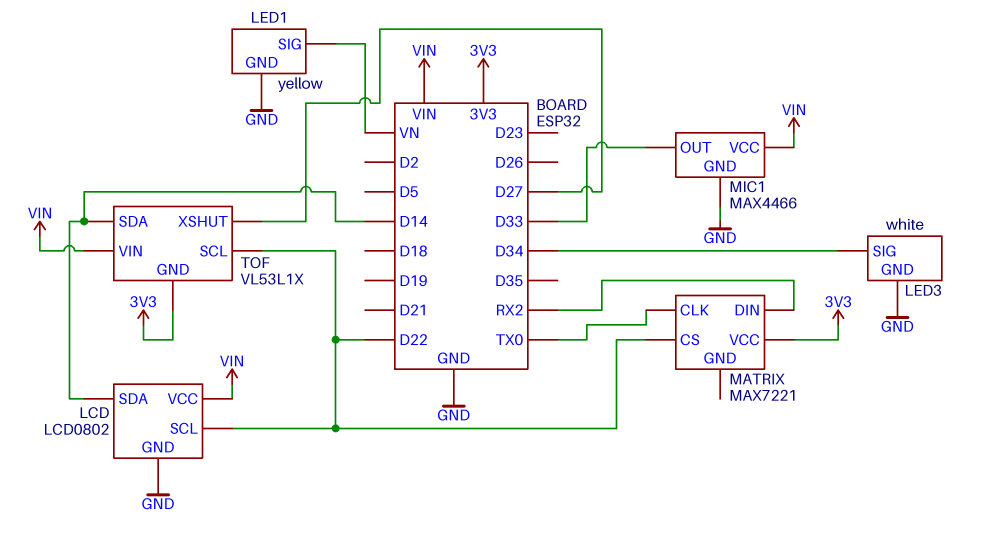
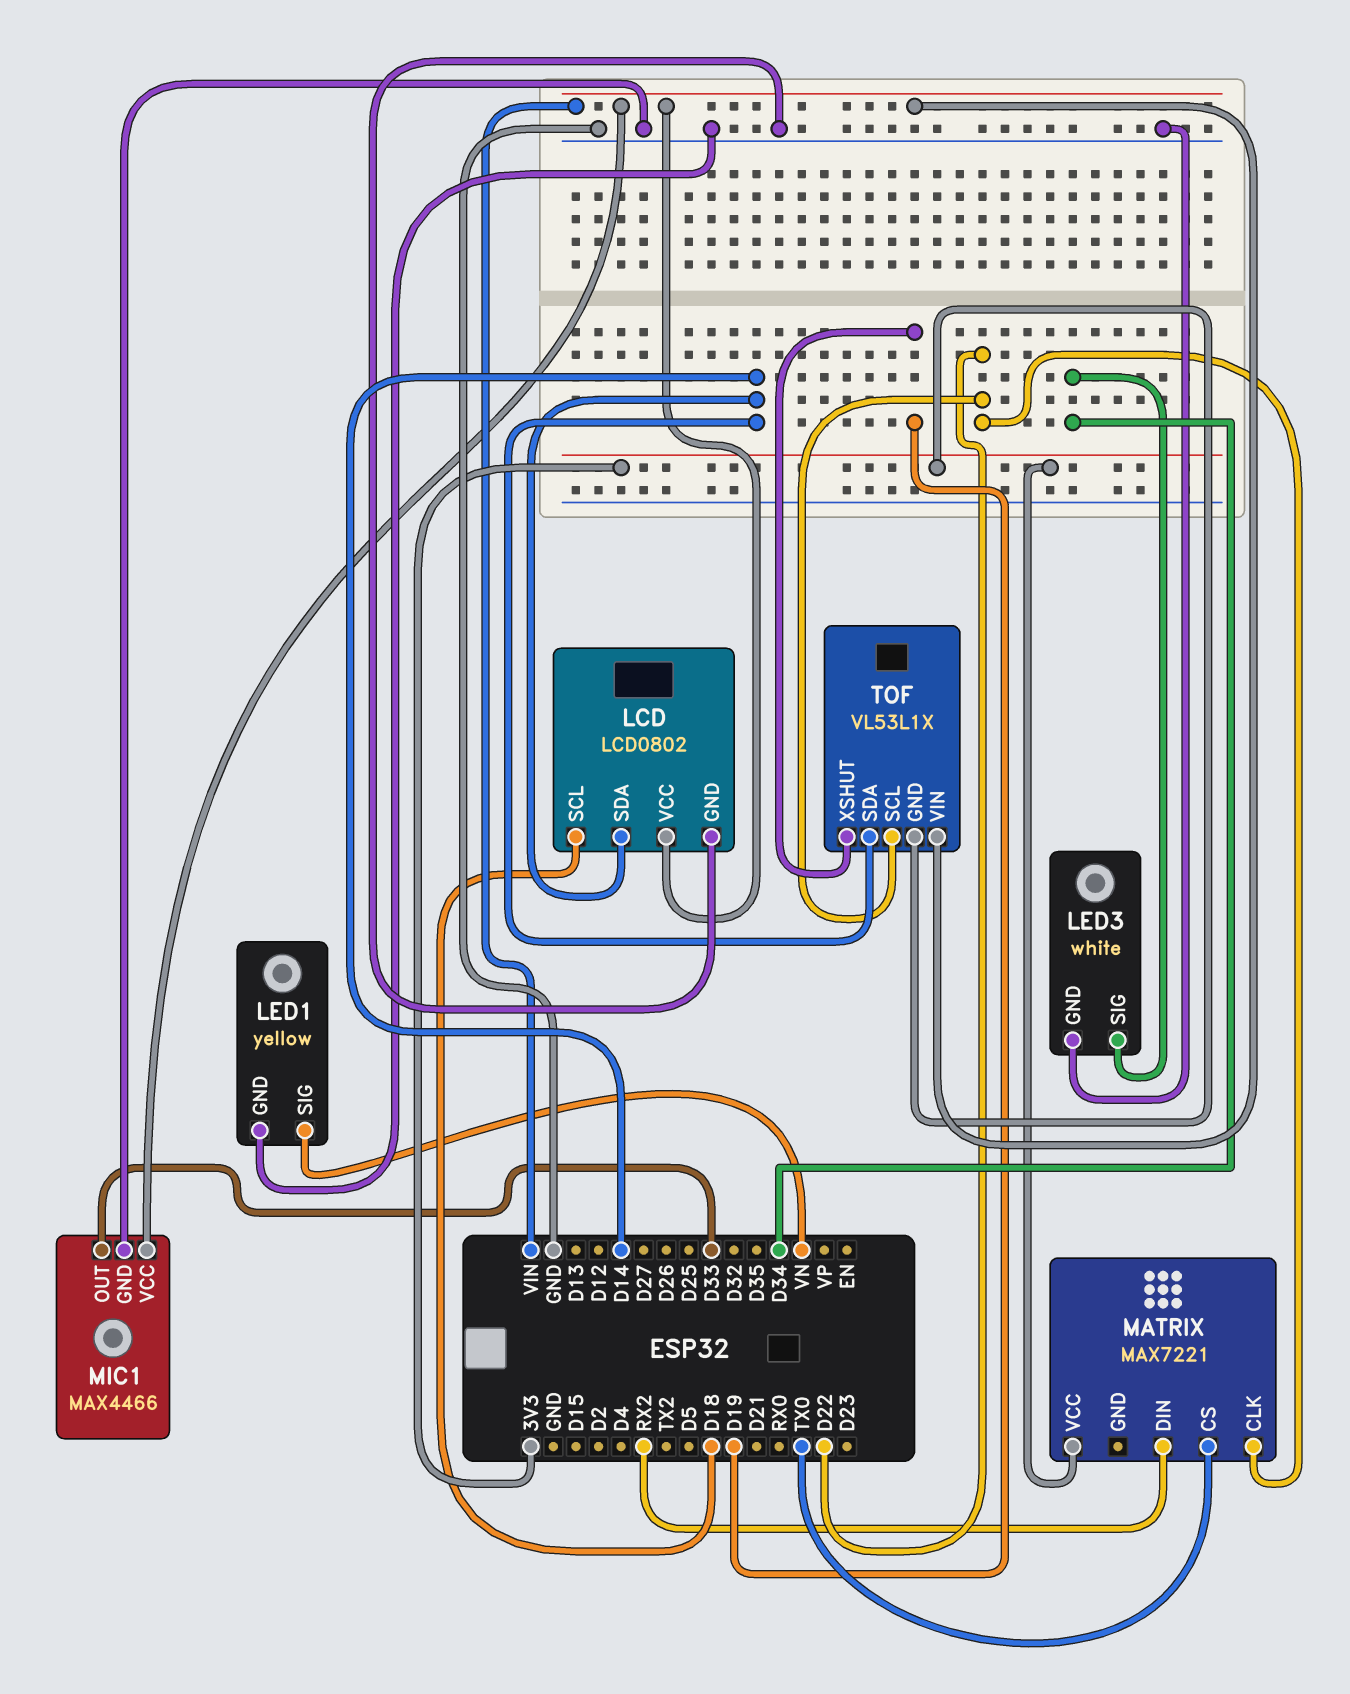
LCD pin SCL: D22 -> D18
MATRIX pin CLK: TX0 -> D22
MATRIX pin CS: D22 -> TX0
TOF pin XSHUT: D27 -> D19

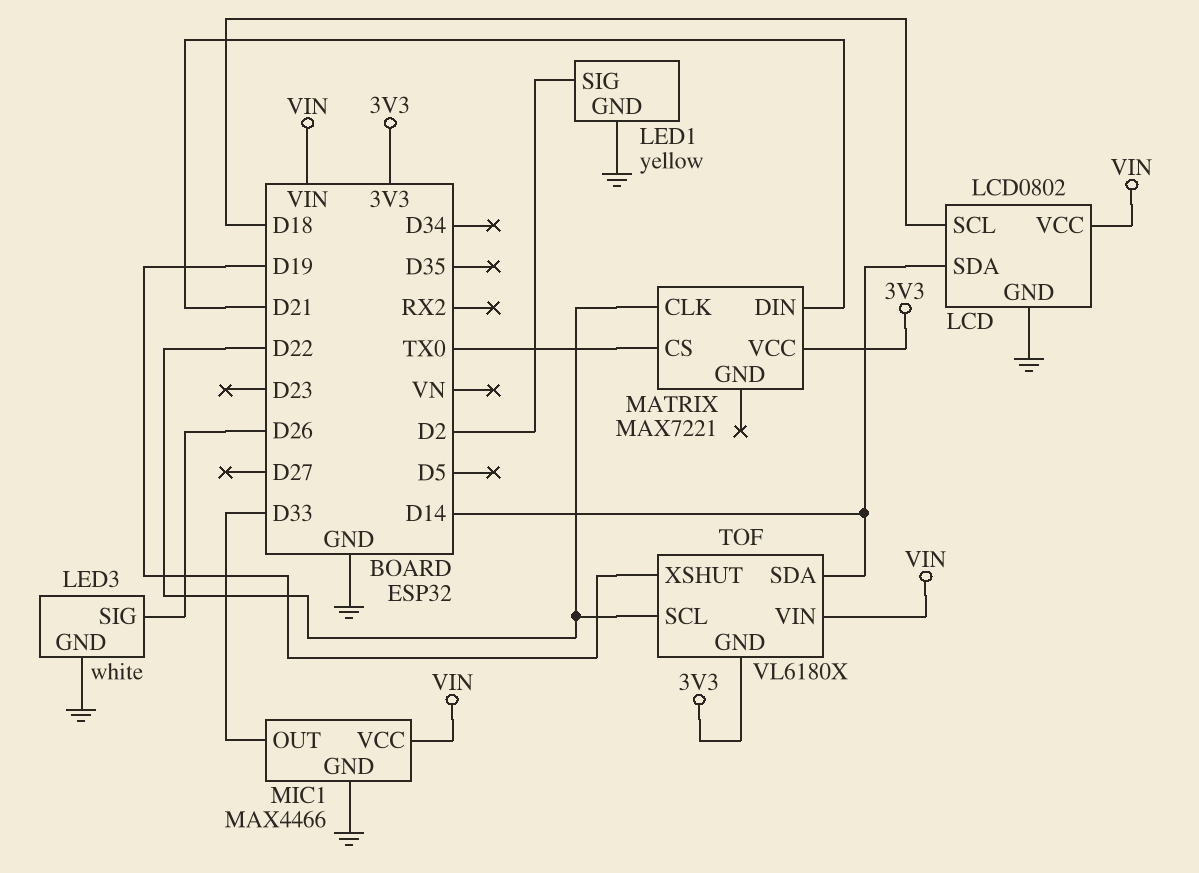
LED1 pin SIG: VN -> D2
LED3 pin SIG: D34 -> D26
MATRIX pin DIN: RX2 -> D21
TOF: VL53L1X -> VL6180X

